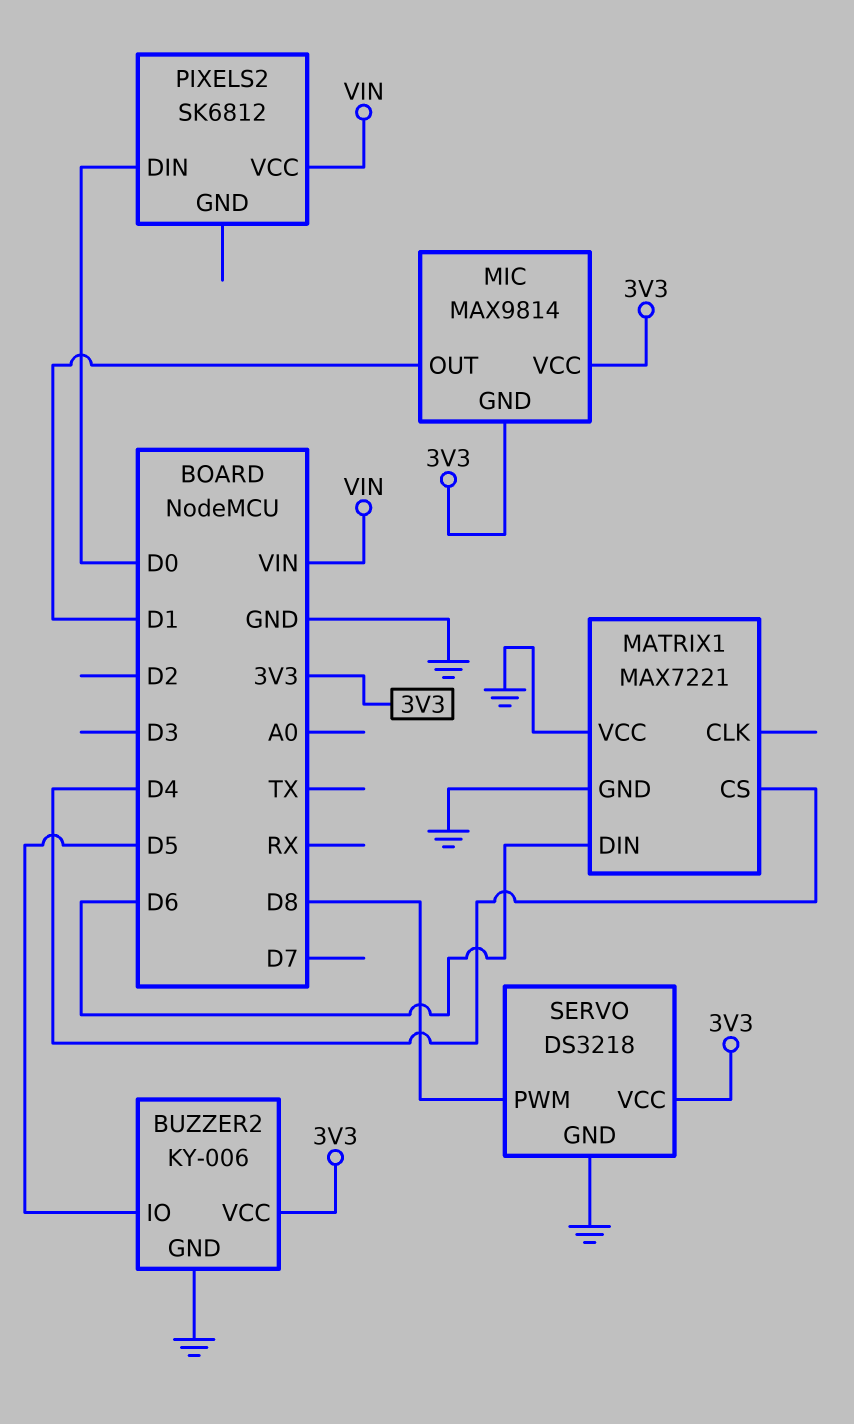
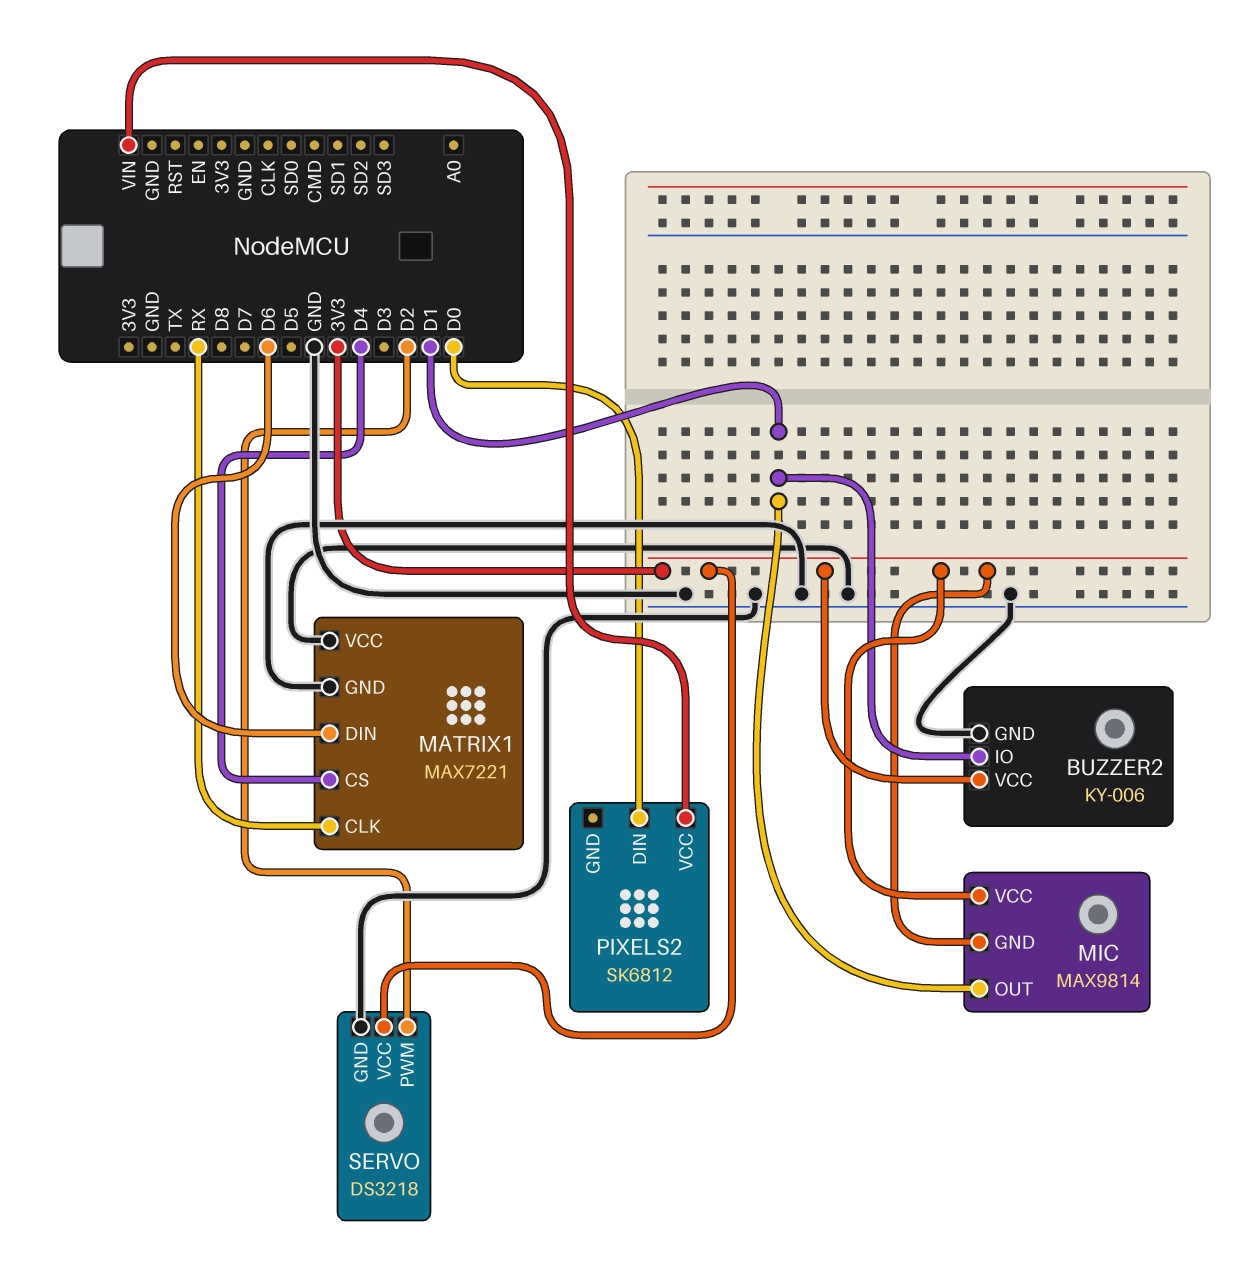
BUZZER2 pin IO: D5 -> D1
MATRIX1 pin CLK: none -> RX
SERVO pin PWM: D8 -> D2

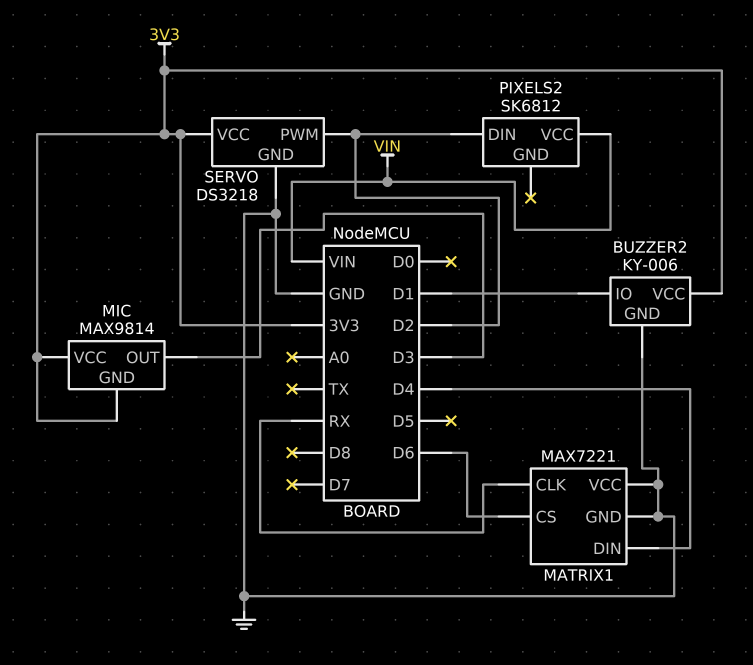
MATRIX1 pin CS: D4 -> D6
MATRIX1 pin DIN: D6 -> D4
MIC pin OUT: D1 -> D3
PIXELS2 pin DIN: D0 -> D2

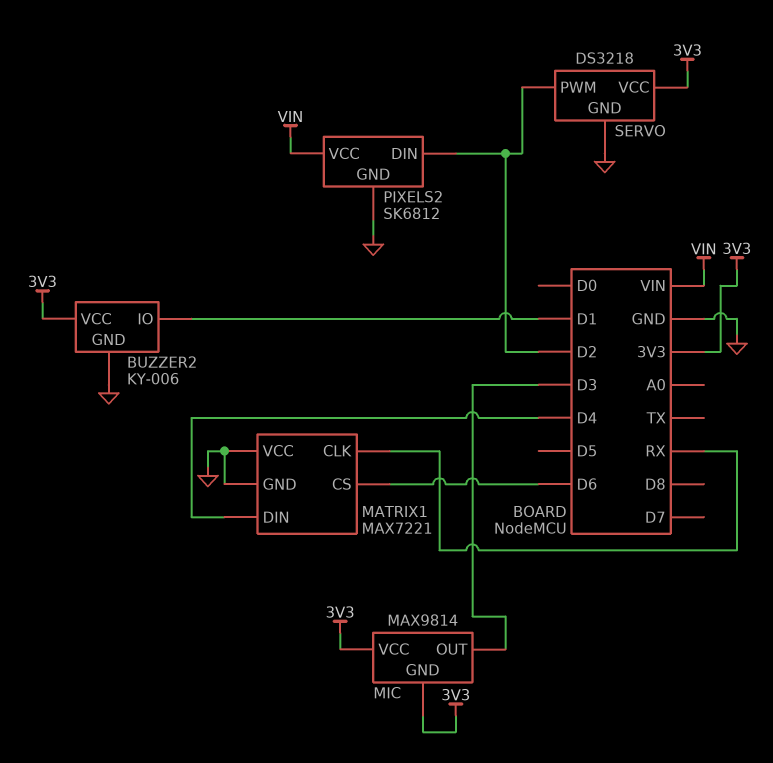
PIXELS2 pin GND: none -> GND

